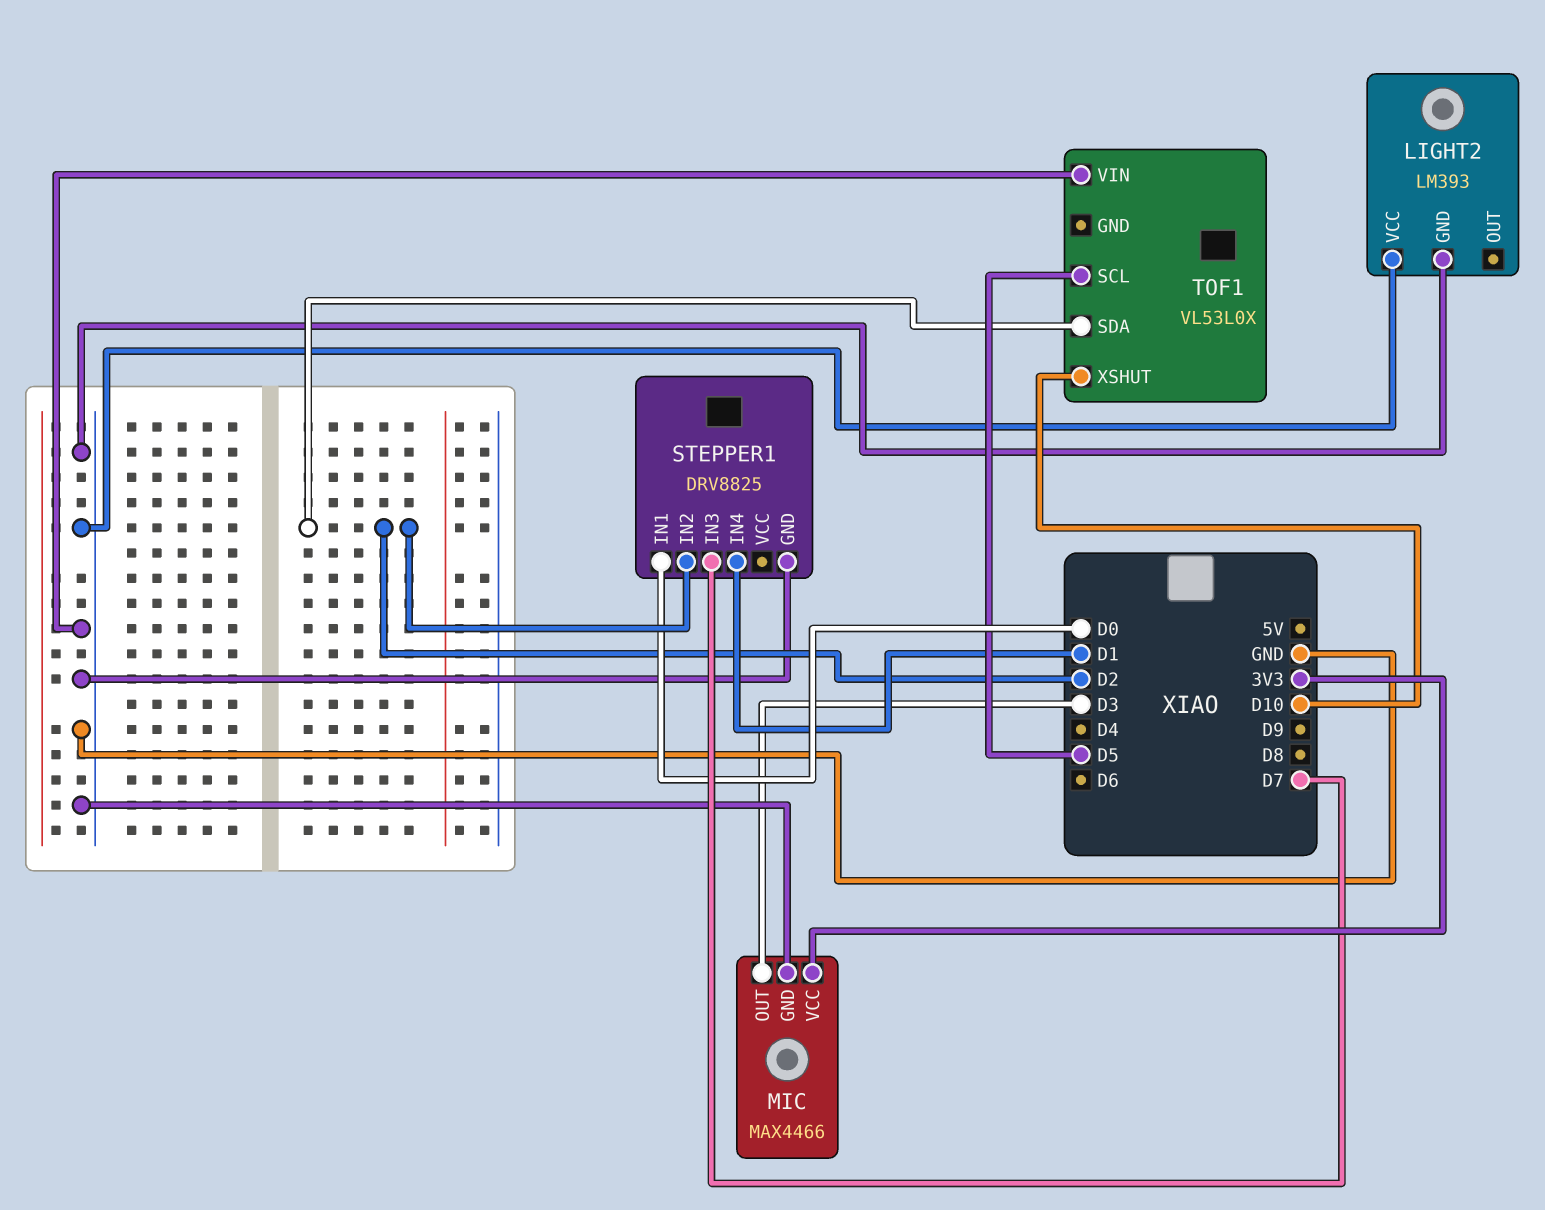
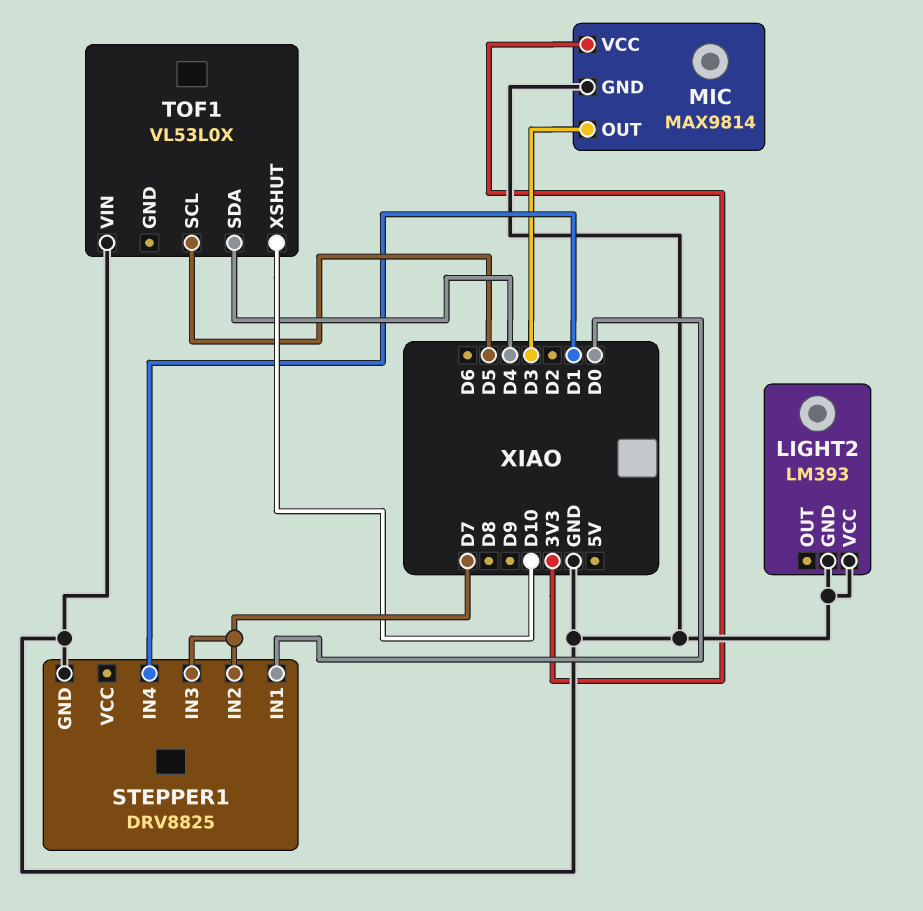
MIC: MAX4466 -> MAX9814
STEPPER1 pin IN2: D2 -> D7
TOF1 pin SDA: D2 -> D4

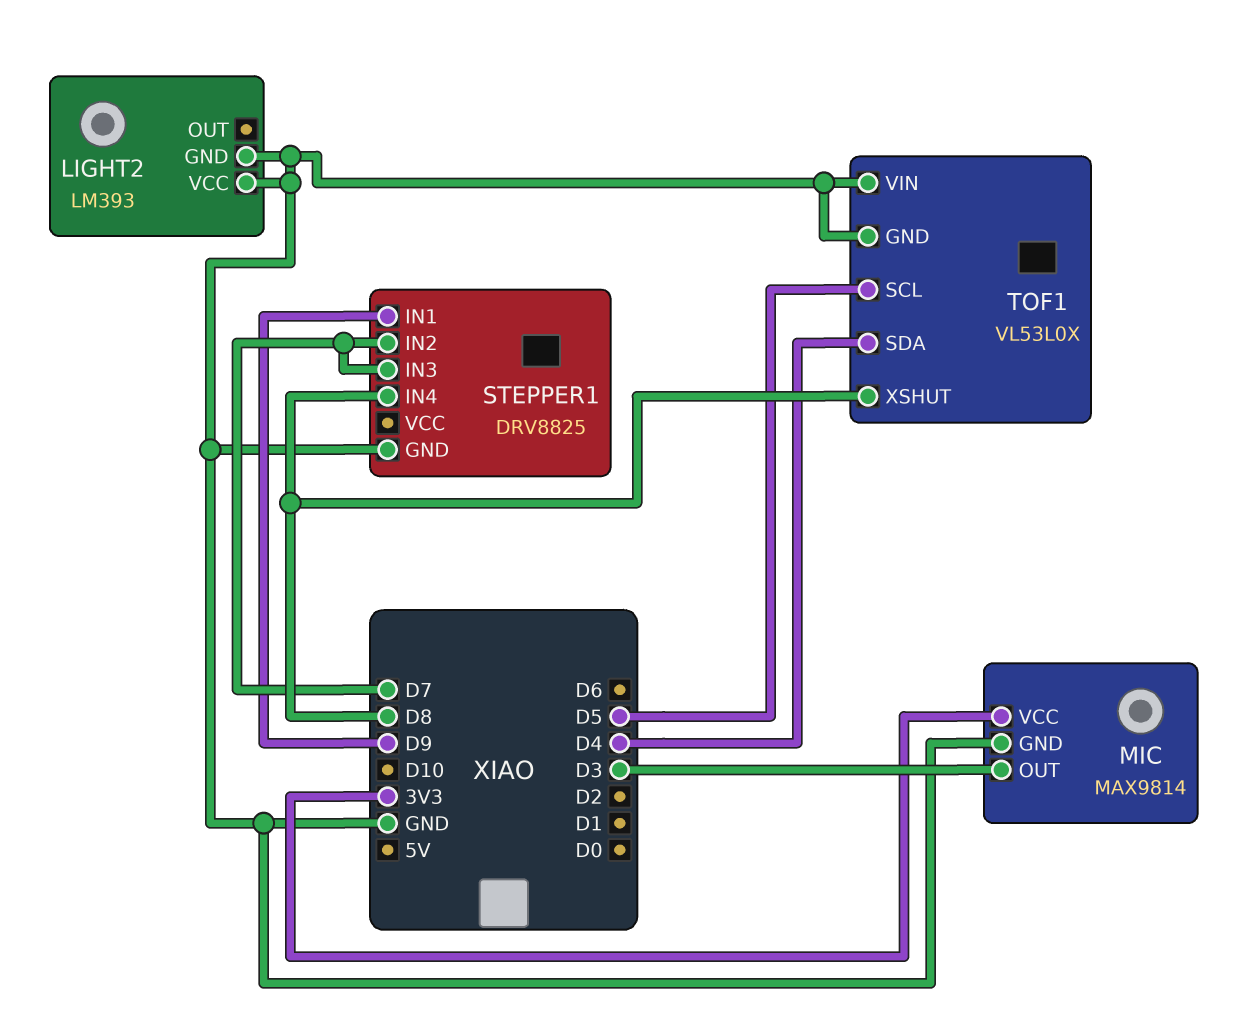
STEPPER1 pin IN1: D0 -> D9
STEPPER1 pin IN4: D1 -> D8
TOF1 pin GND: none -> GND
TOF1 pin XSHUT: D10 -> D8

